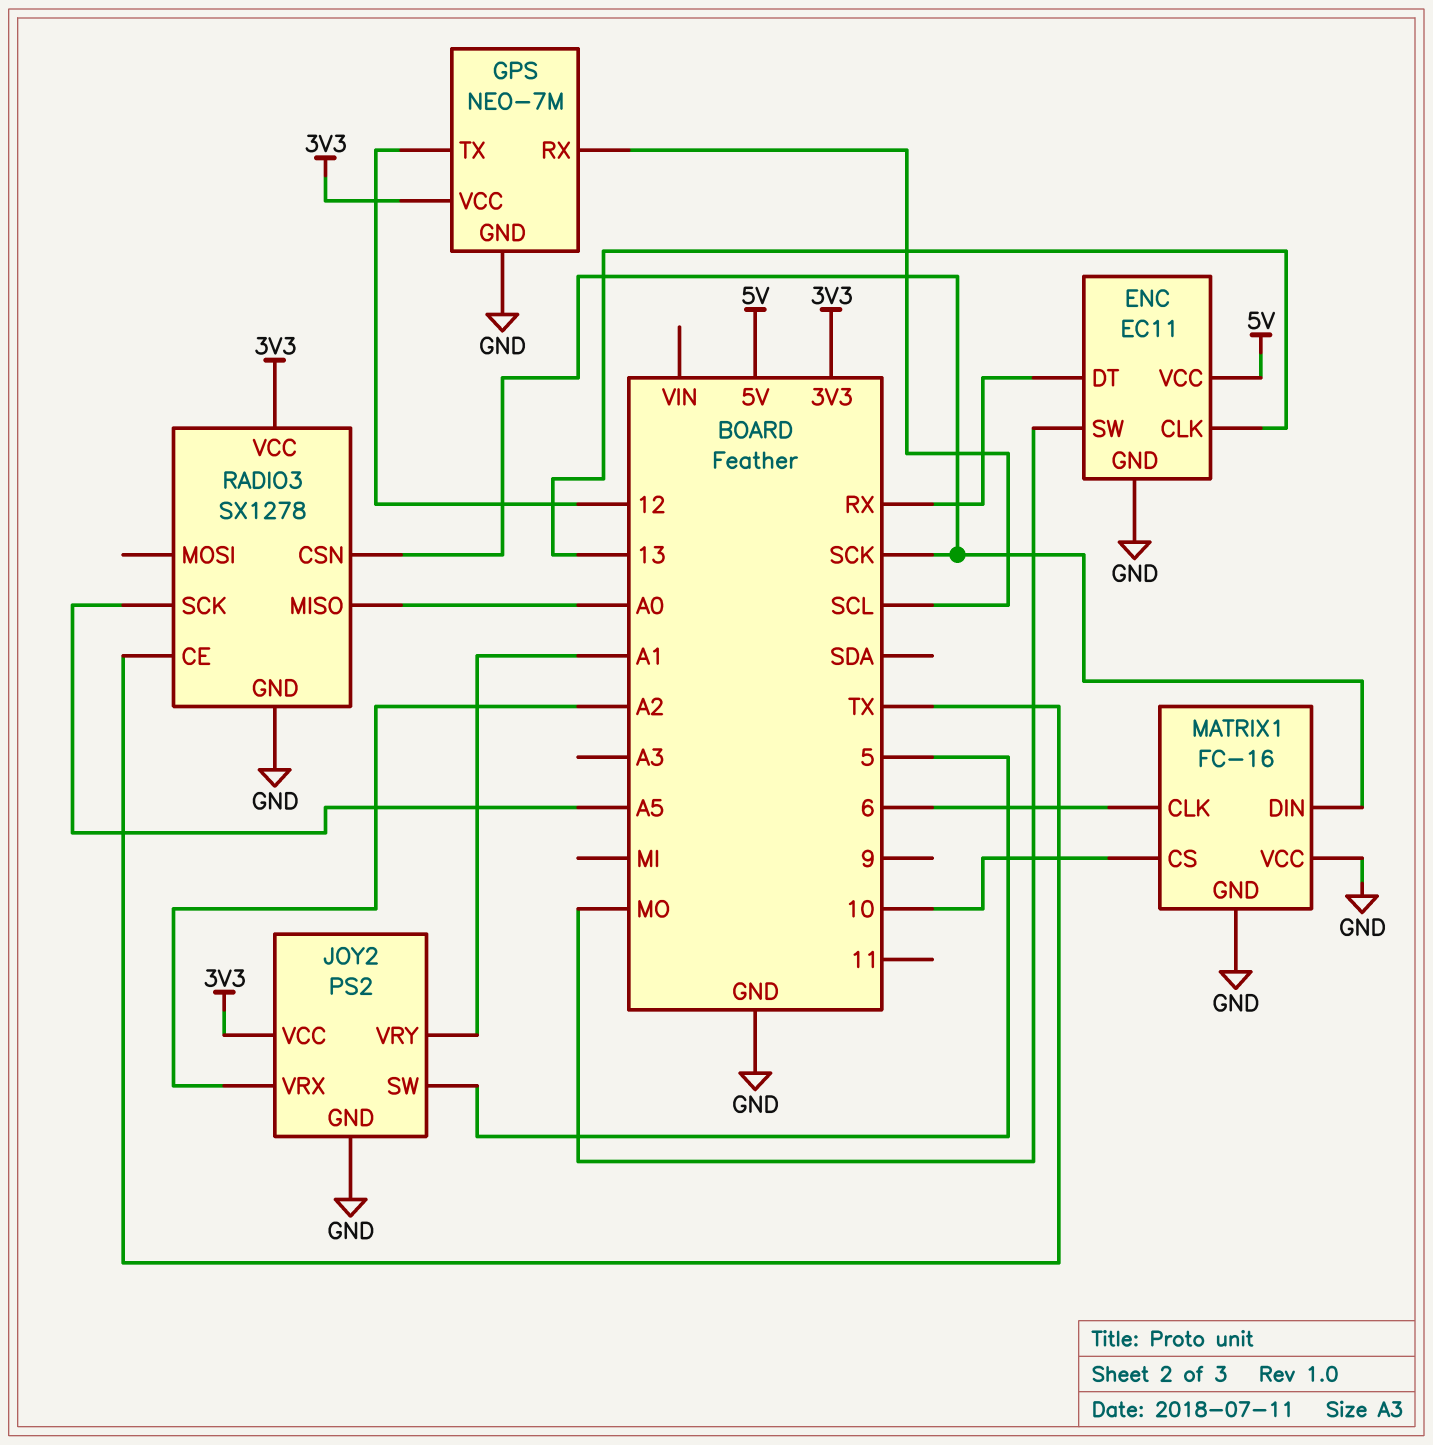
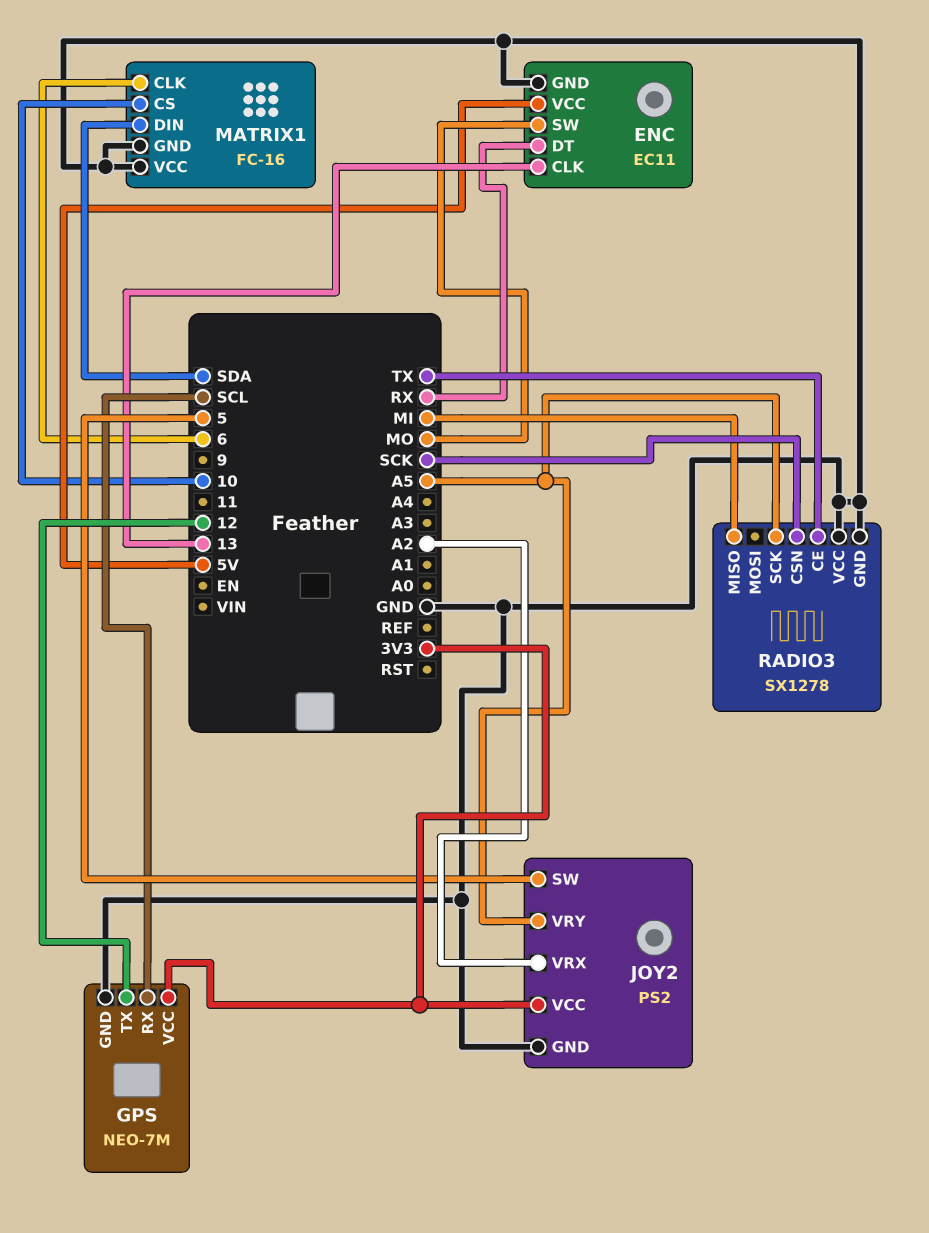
JOY2 pin VRY: A1 -> A5
MATRIX1 pin DIN: SCK -> SDA
RADIO3 pin MISO: A0 -> MI
RADIO3 pin VCC: 3V3 -> GND

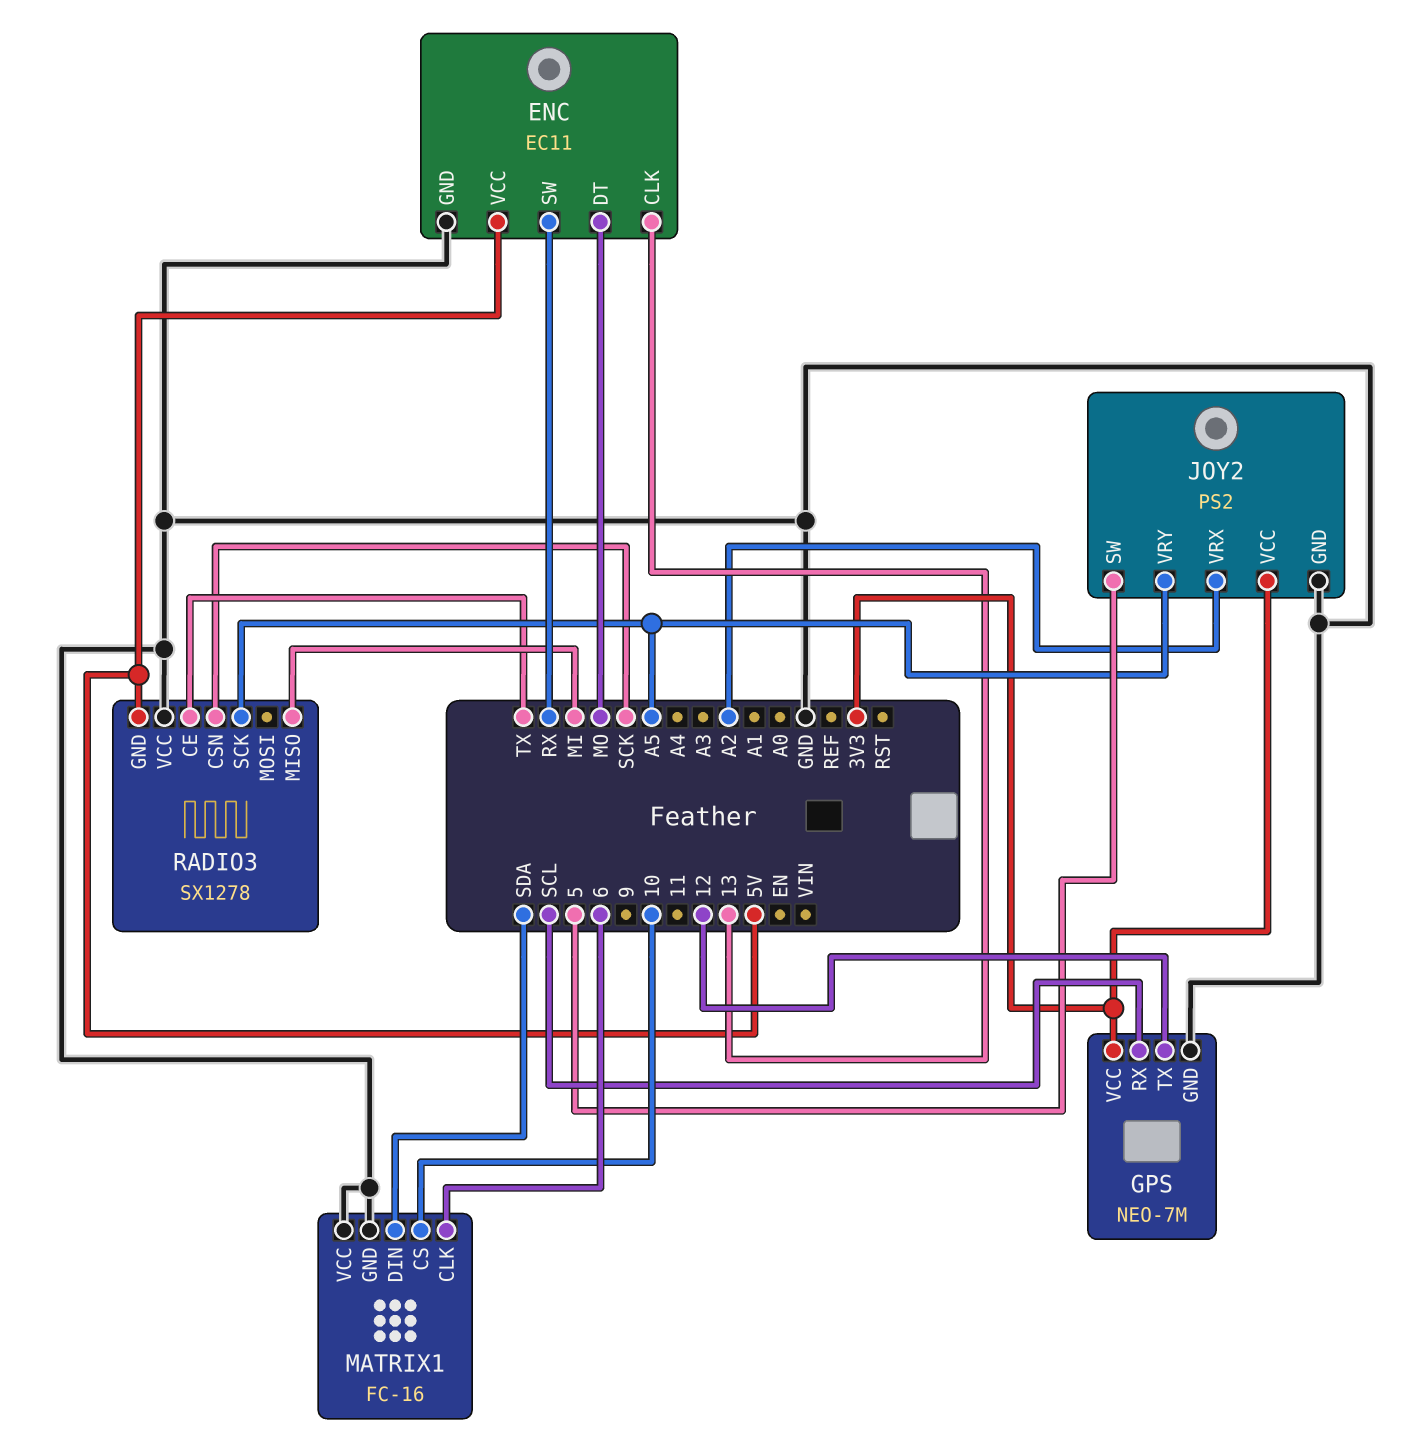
ENC pin DT: RX -> MO
ENC pin SW: MO -> RX
RADIO3 pin GND: GND -> 5V

